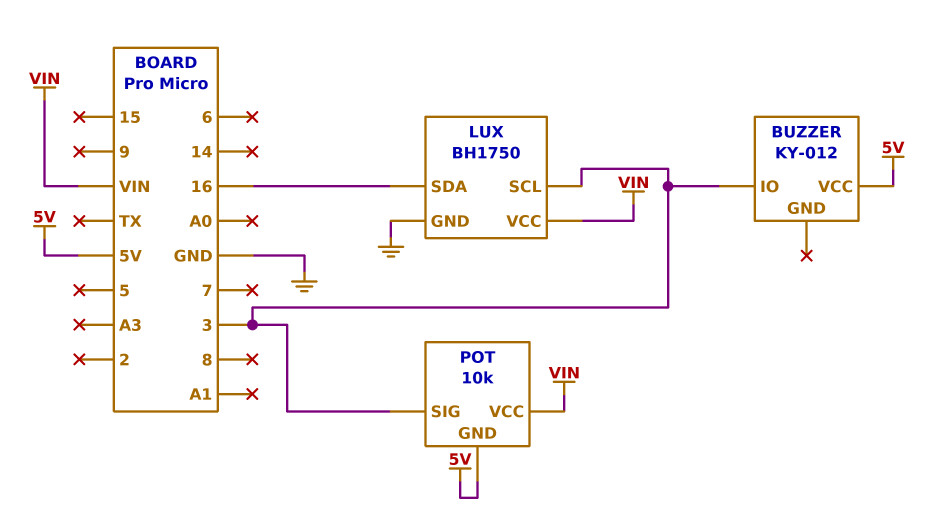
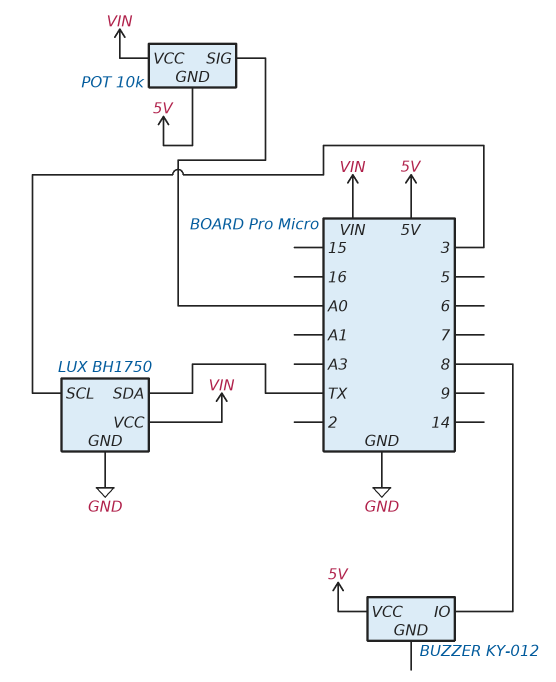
BUZZER pin IO: 3 -> 8
LUX pin SDA: 16 -> TX
POT pin SIG: 3 -> A0

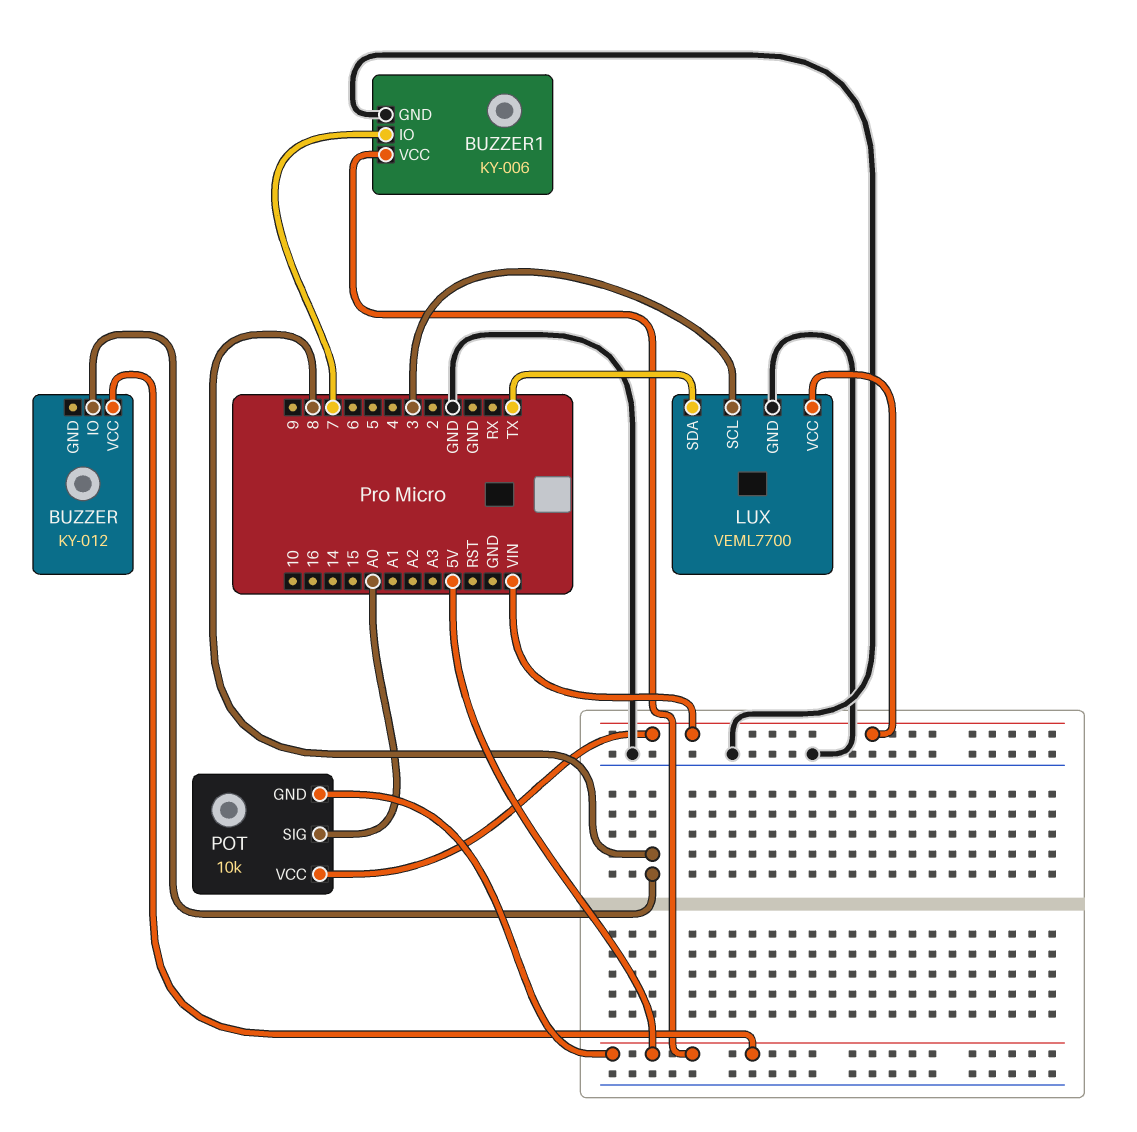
BUZZER1: none -> KY-006
BUZZER1 pin GND: none -> GND
BUZZER1 pin IO: none -> 7
BUZZER1 pin VCC: none -> 5V
LUX: BH1750 -> VEML7700

